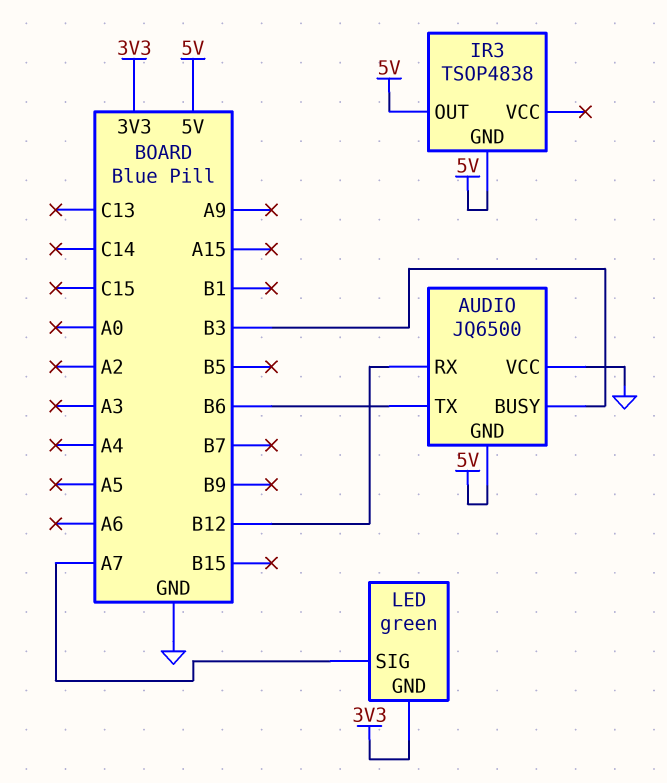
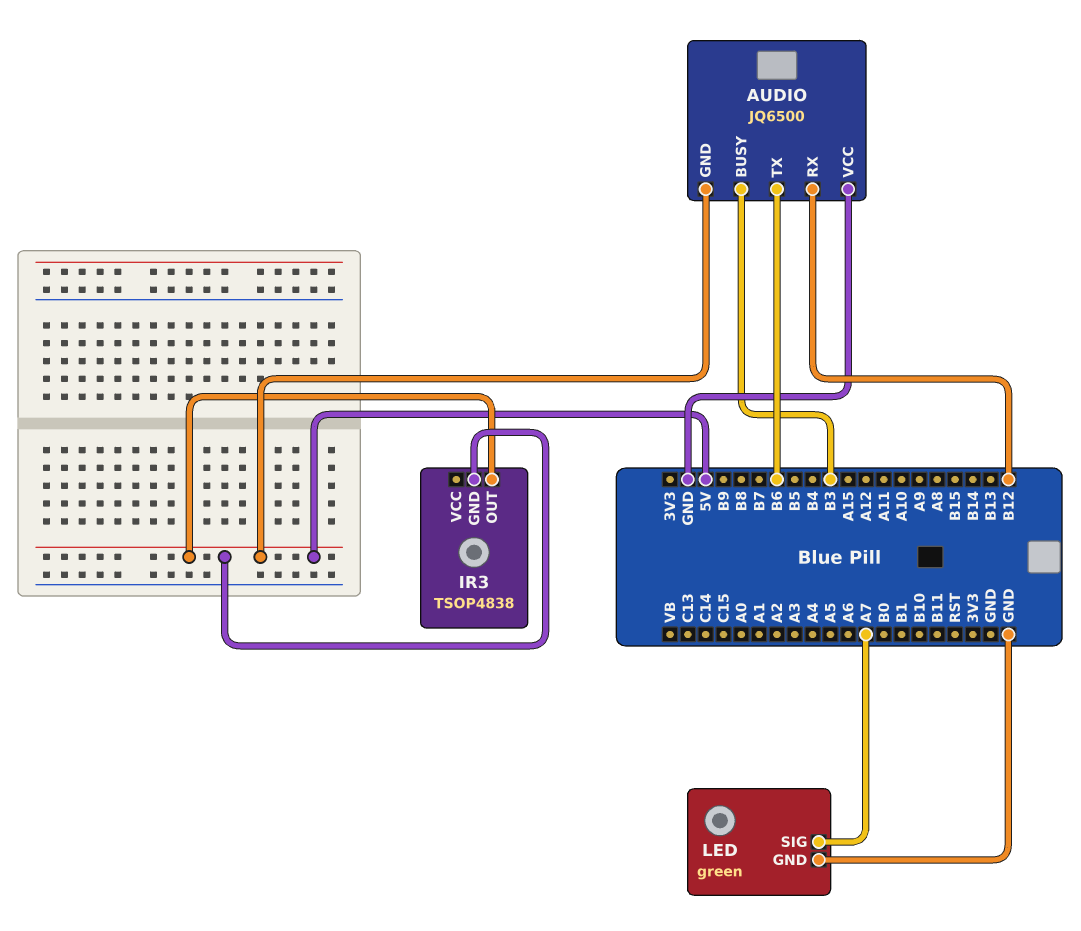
LED pin GND: 3V3 -> GND

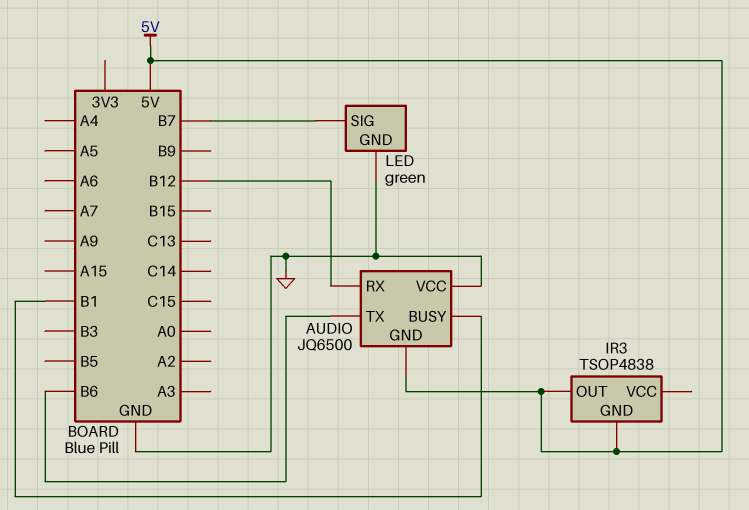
AUDIO pin BUSY: B3 -> B1
LED pin SIG: A7 -> B7

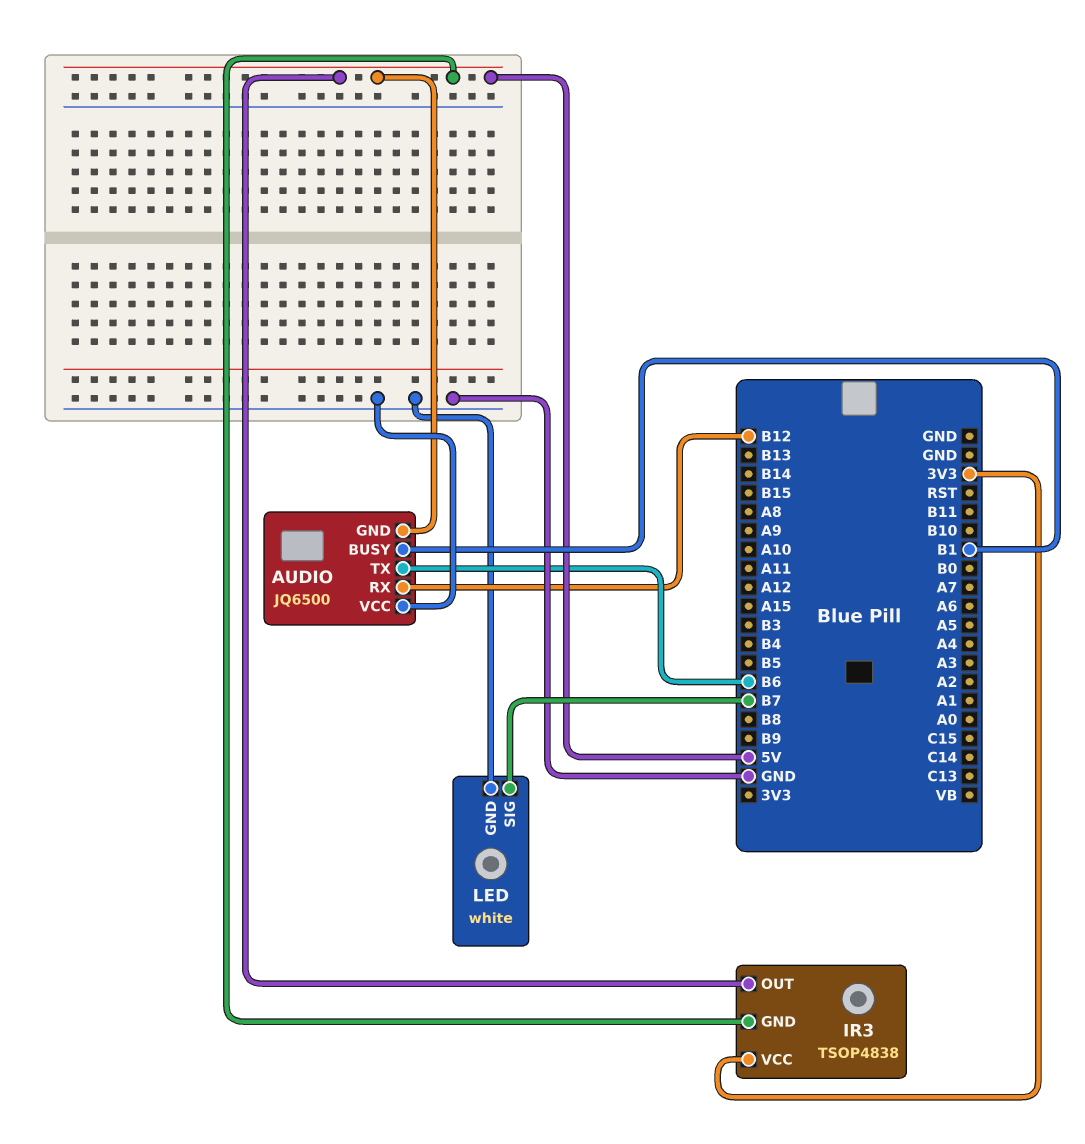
IR3 pin VCC: none -> 3V3
LED: green -> white

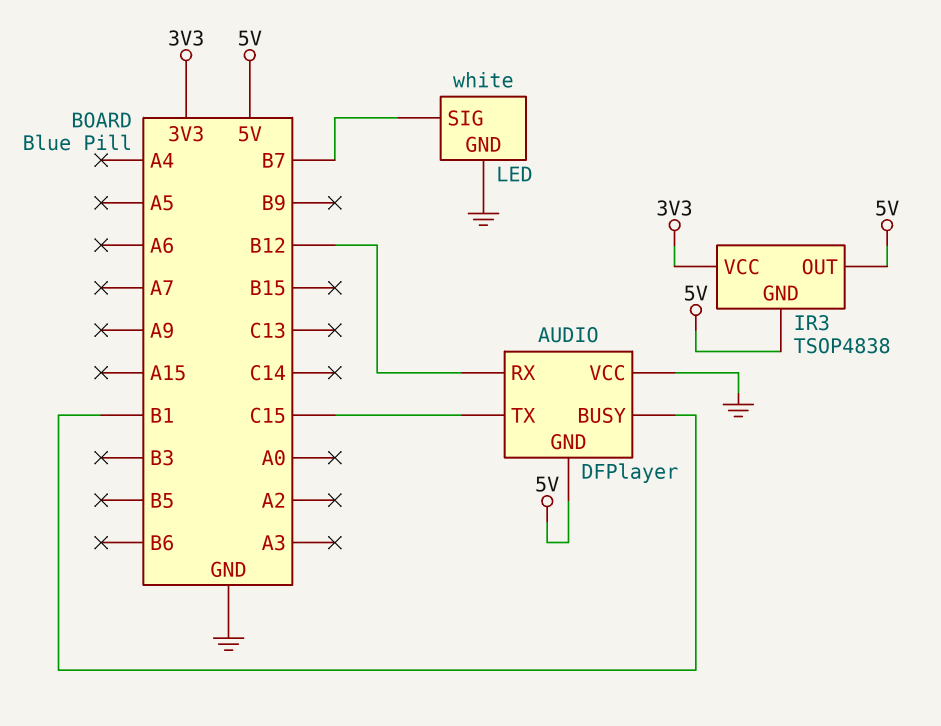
AUDIO: JQ6500 -> DFPlayer
AUDIO pin TX: B6 -> C15

